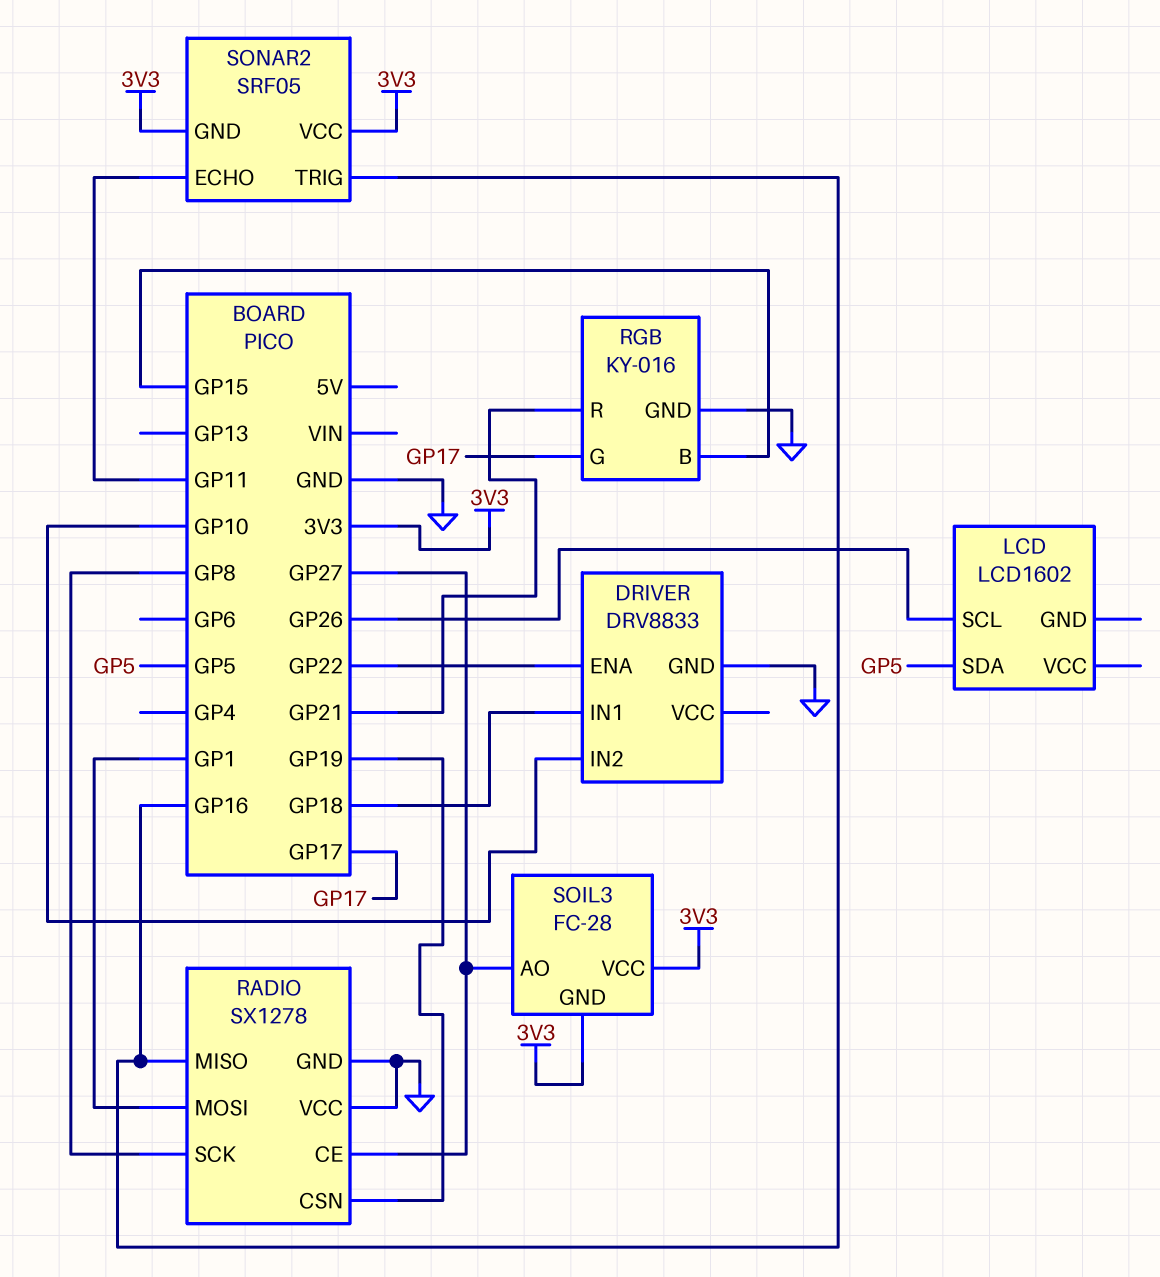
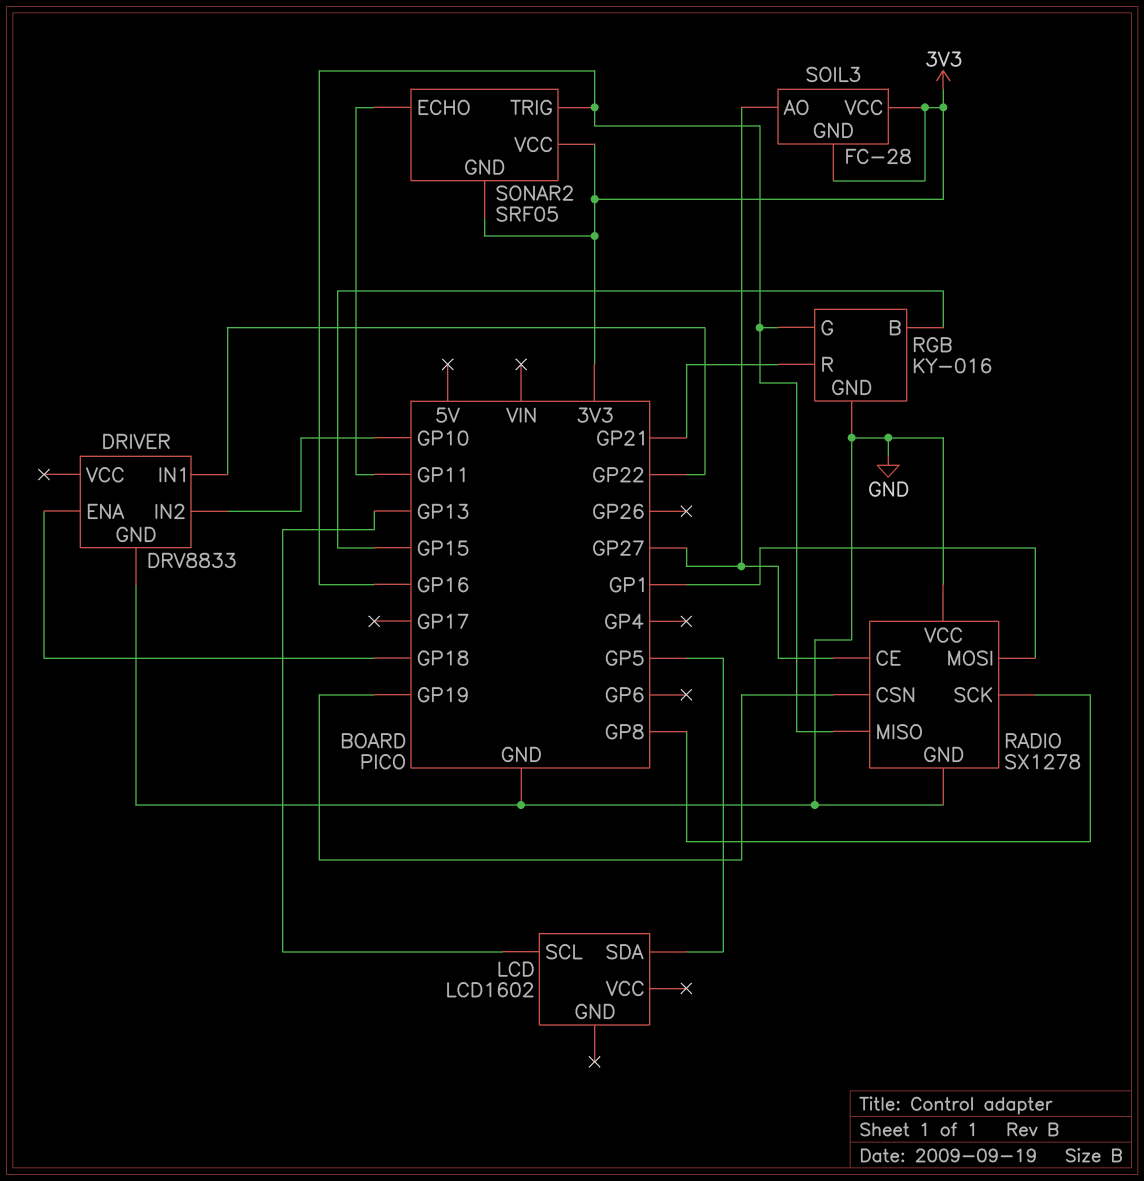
DRIVER pin ENA: GP22 -> GP18
DRIVER pin IN1: GP18 -> GP22
LCD pin SCL: GP26 -> GP13
RGB pin G: GP17 -> GP16

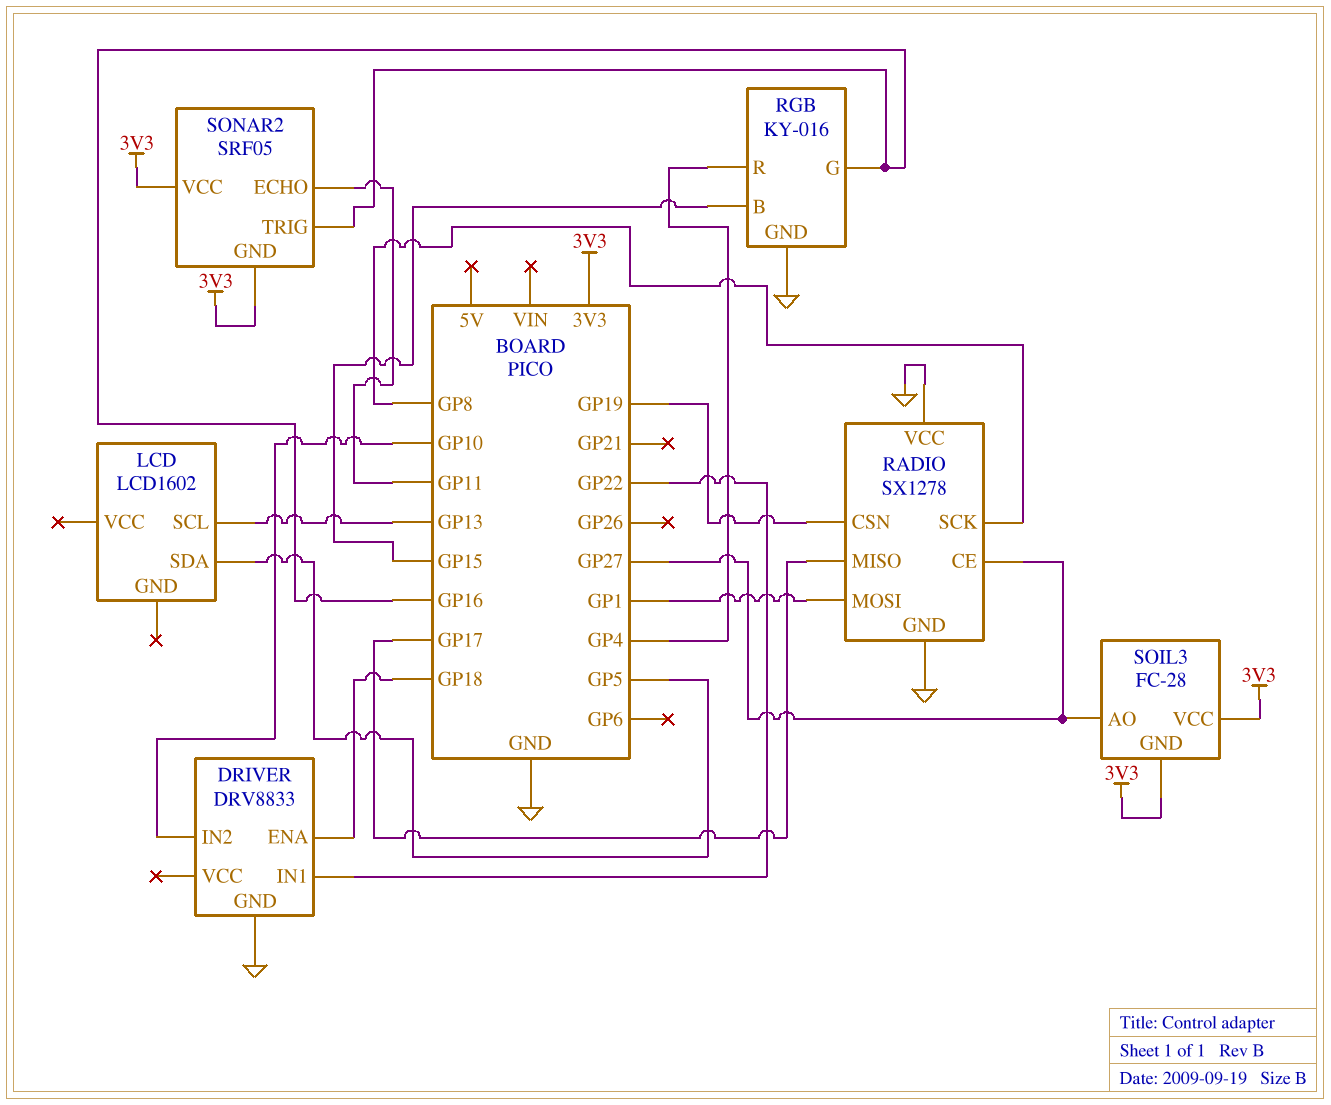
RADIO pin MISO: GP16 -> GP17
RGB pin R: GP21 -> GP4

